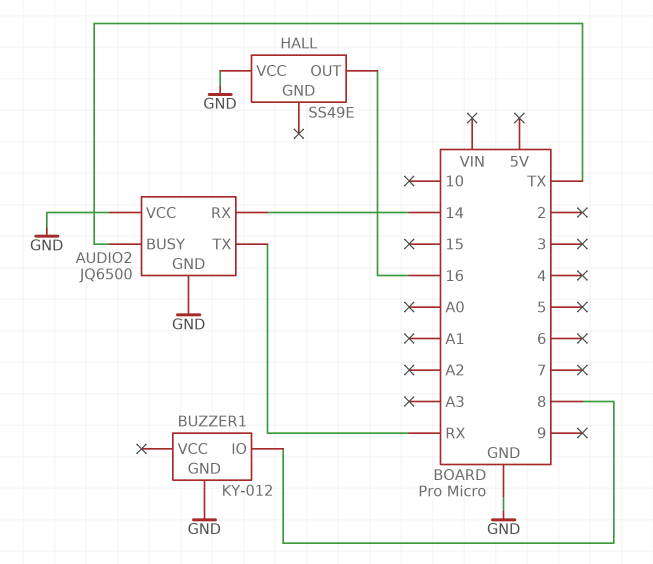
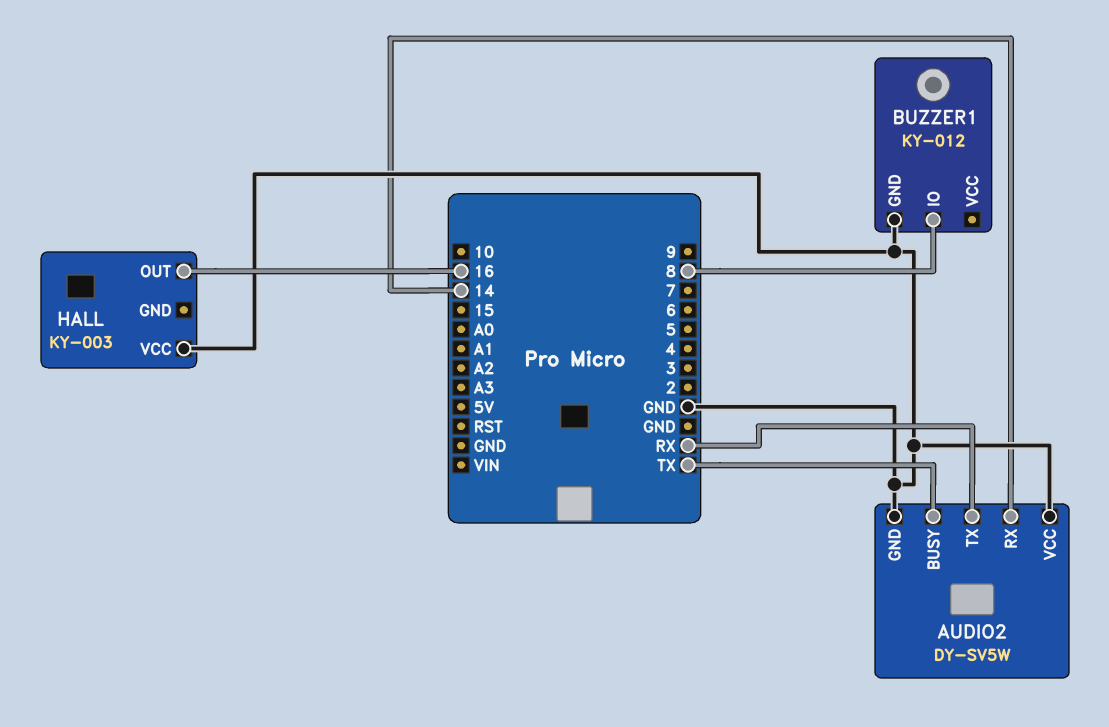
AUDIO2: JQ6500 -> DY-SV5W
HALL: SS49E -> KY-003

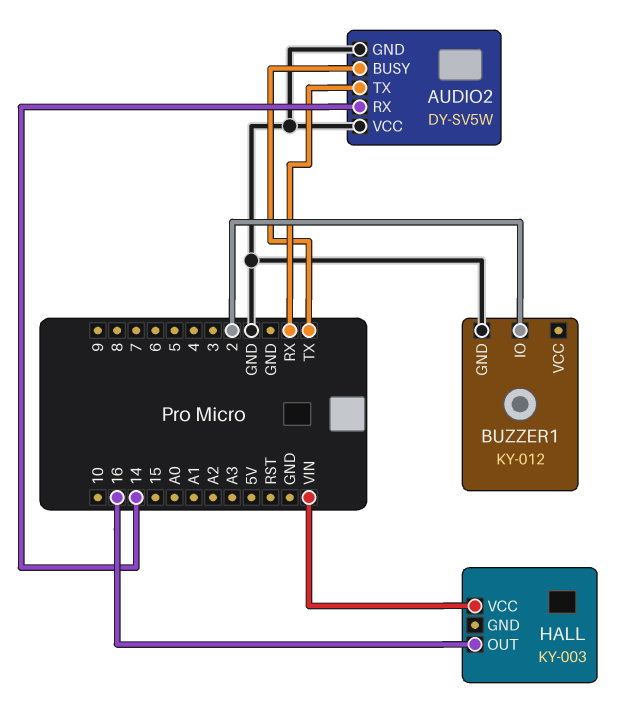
BUZZER1 pin IO: 8 -> 2
HALL pin VCC: GND -> VIN

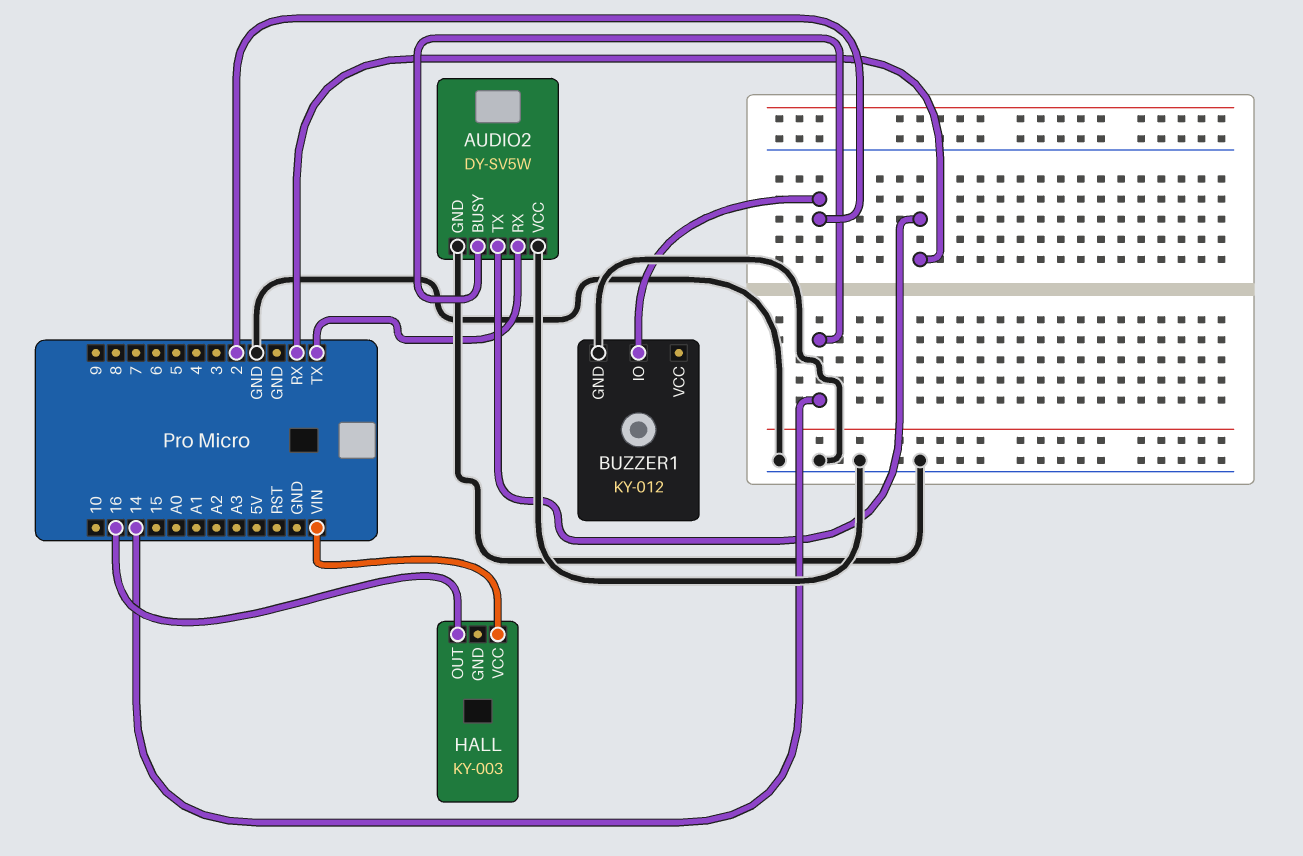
AUDIO2 pin BUSY: TX -> 14
AUDIO2 pin RX: 14 -> TX

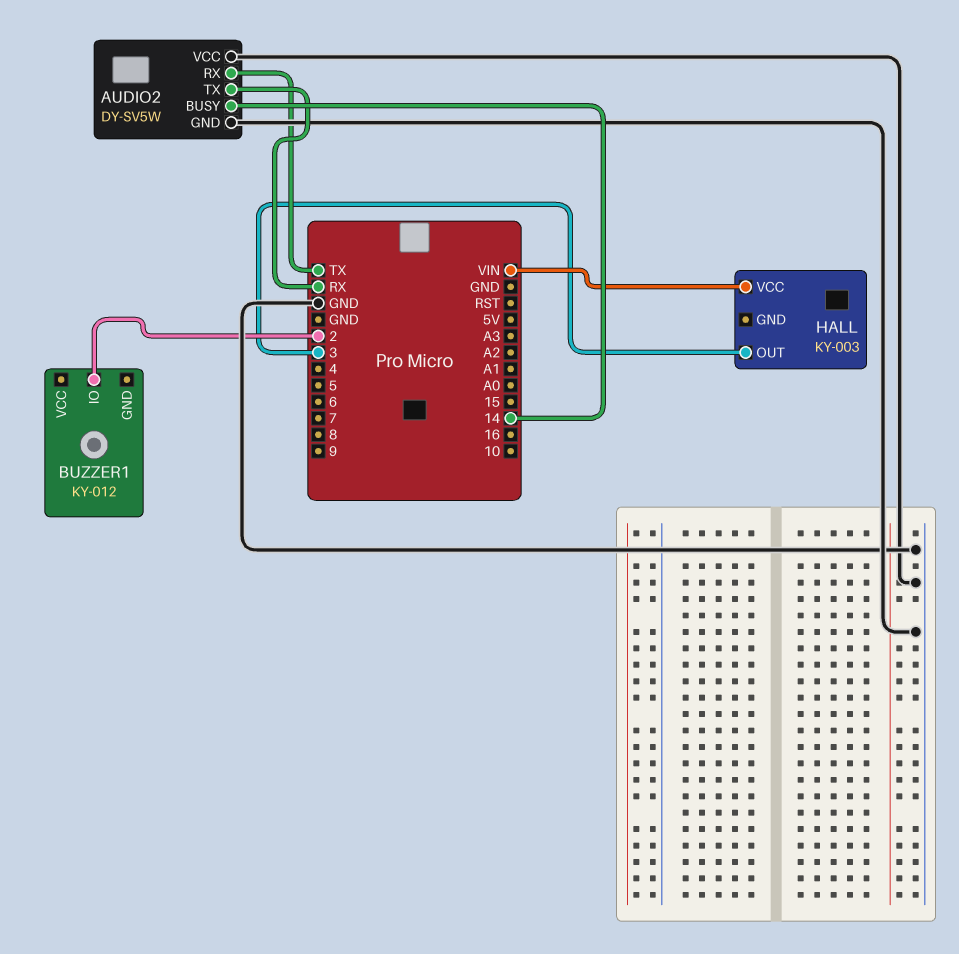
BUZZER1 pin GND: GND -> none
HALL pin OUT: 16 -> 3

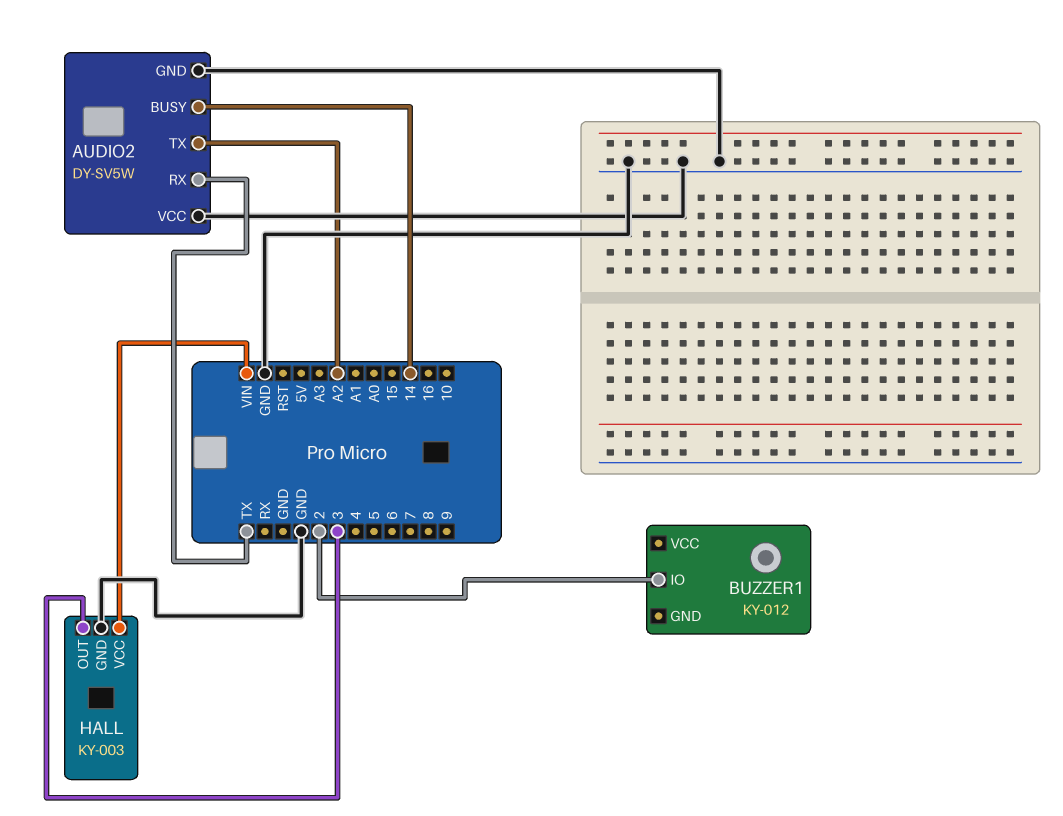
AUDIO2 pin TX: RX -> A2
HALL pin GND: none -> GND

